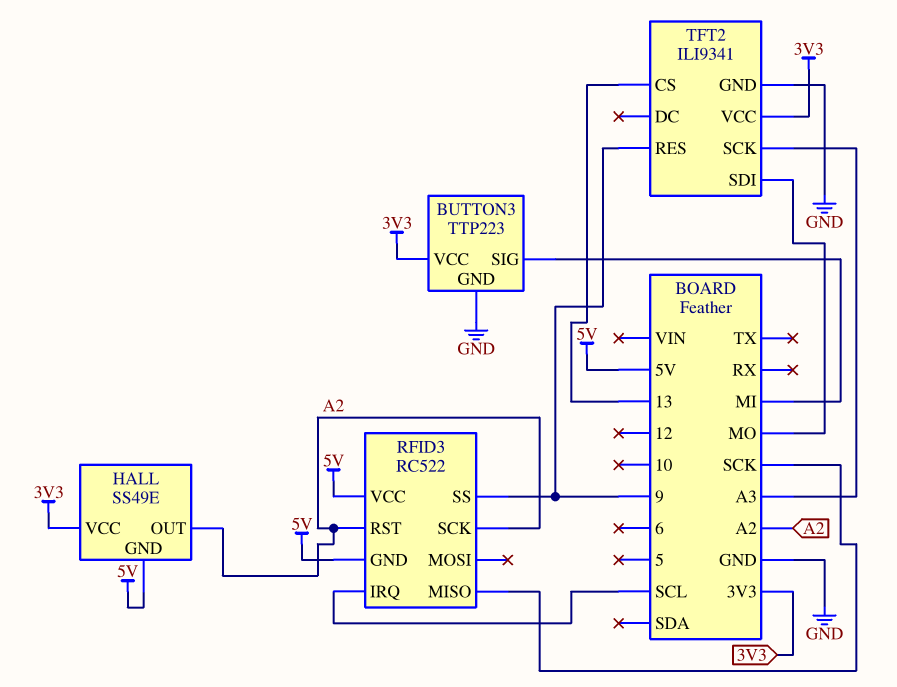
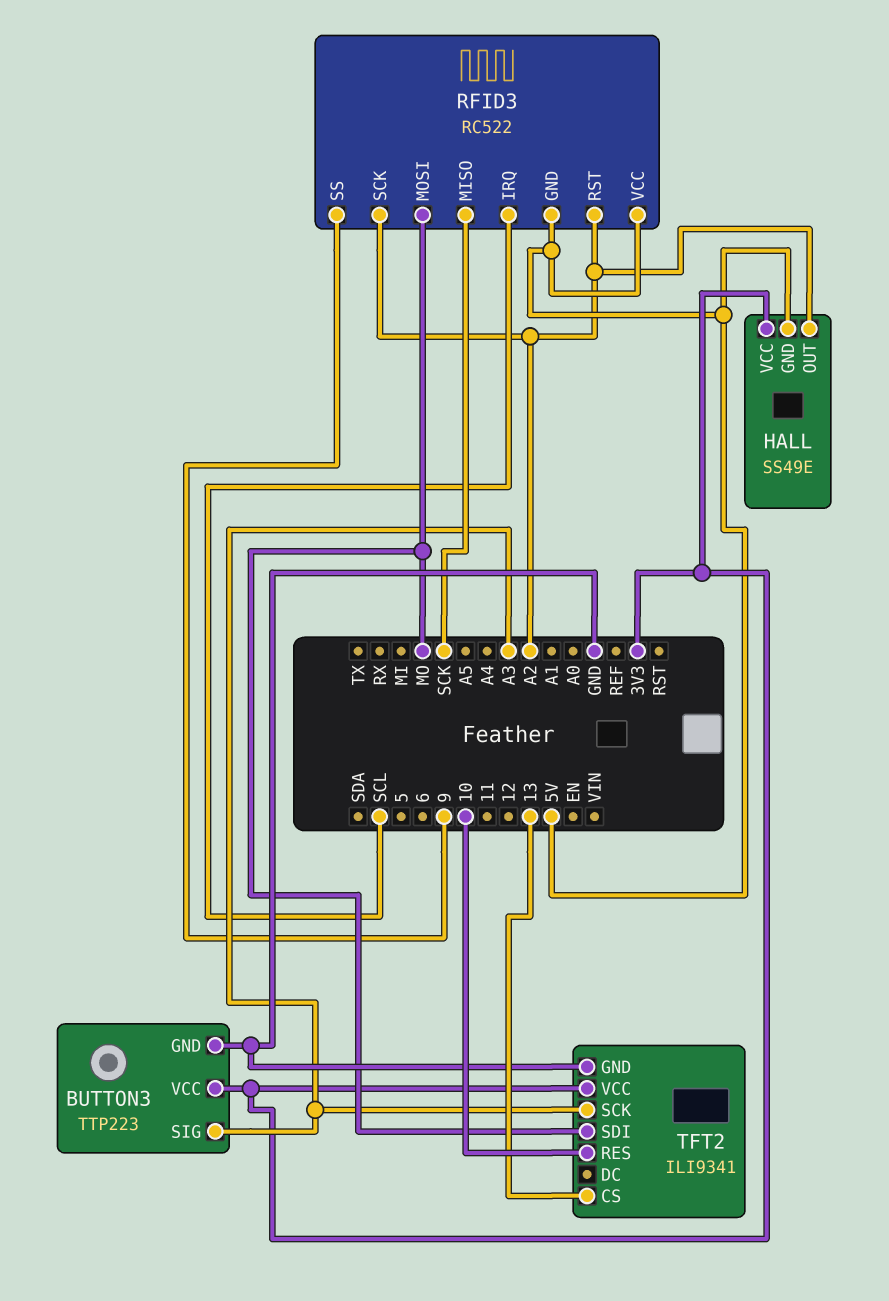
BUTTON3 pin SIG: MI -> A3
RFID3 pin MOSI: none -> MO
TFT2 pin RES: 9 -> 10

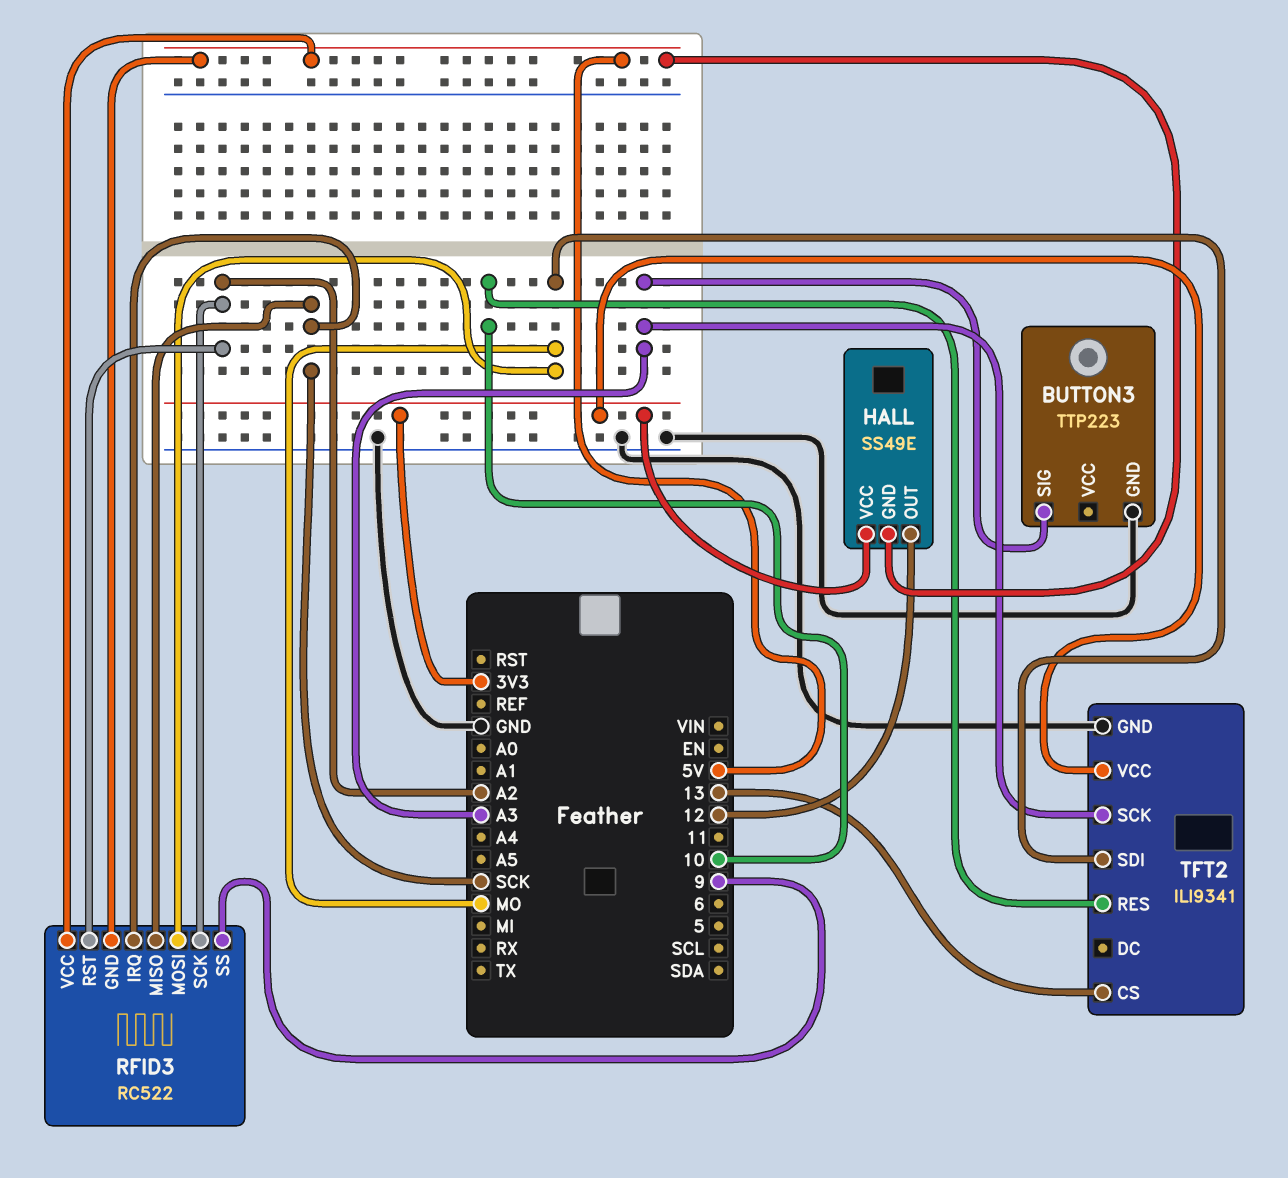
BUTTON3 pin VCC: 3V3 -> none
HALL pin OUT: A2 -> 12
RFID3 pin IRQ: SCL -> SCK

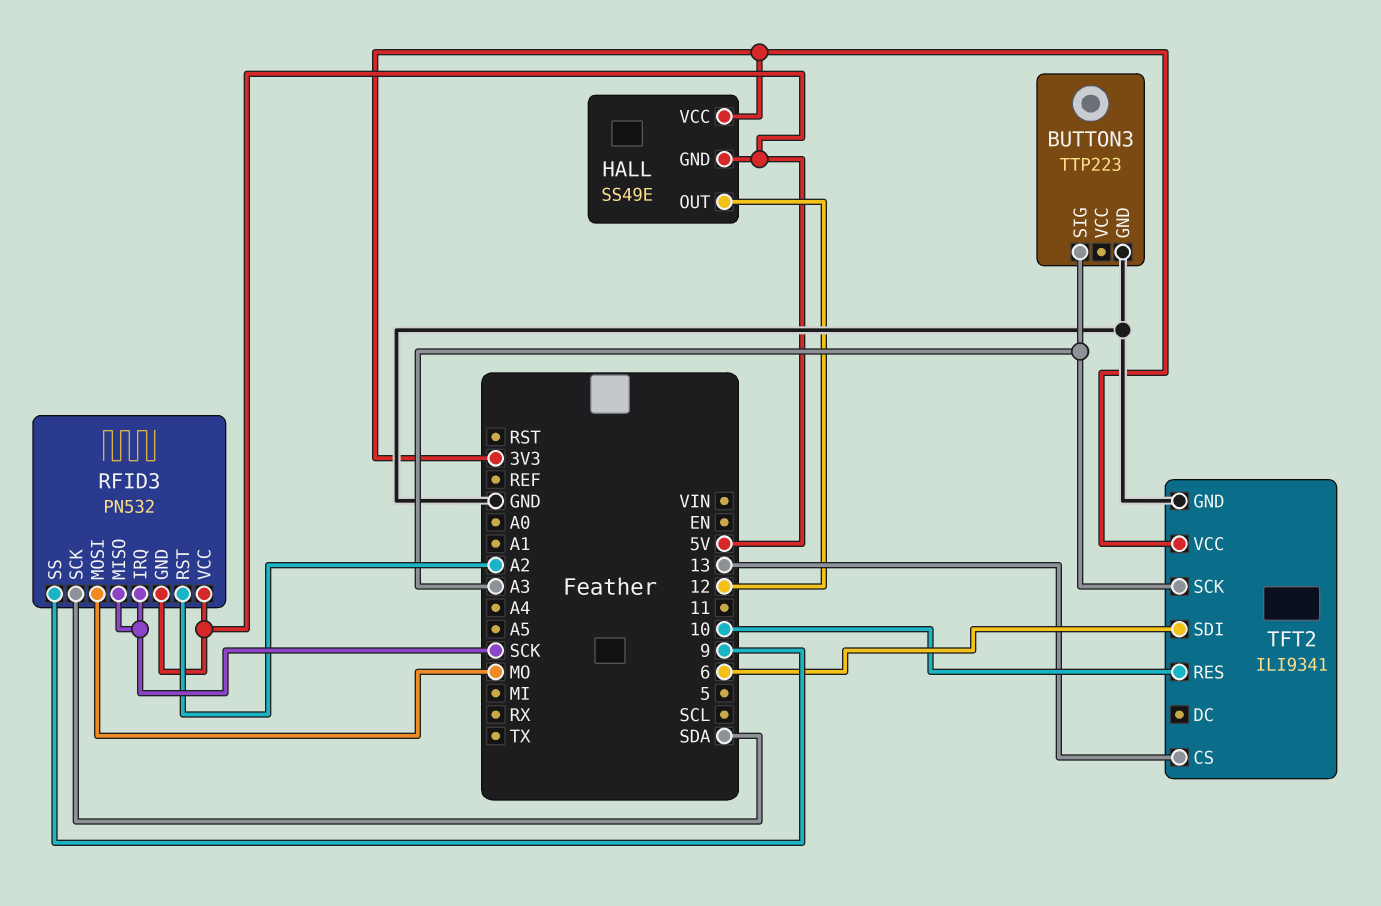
RFID3: RC522 -> PN532
RFID3 pin SCK: A2 -> SDA
TFT2 pin SDI: MO -> 6

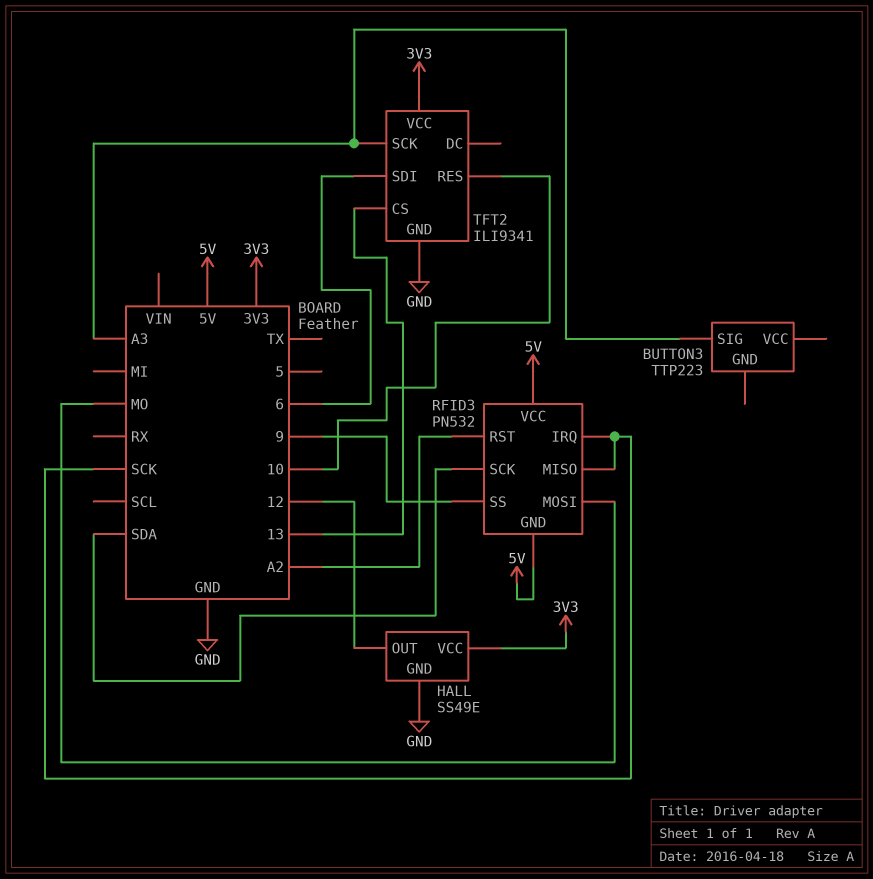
BUTTON3 pin GND: GND -> none
HALL pin GND: 5V -> GND

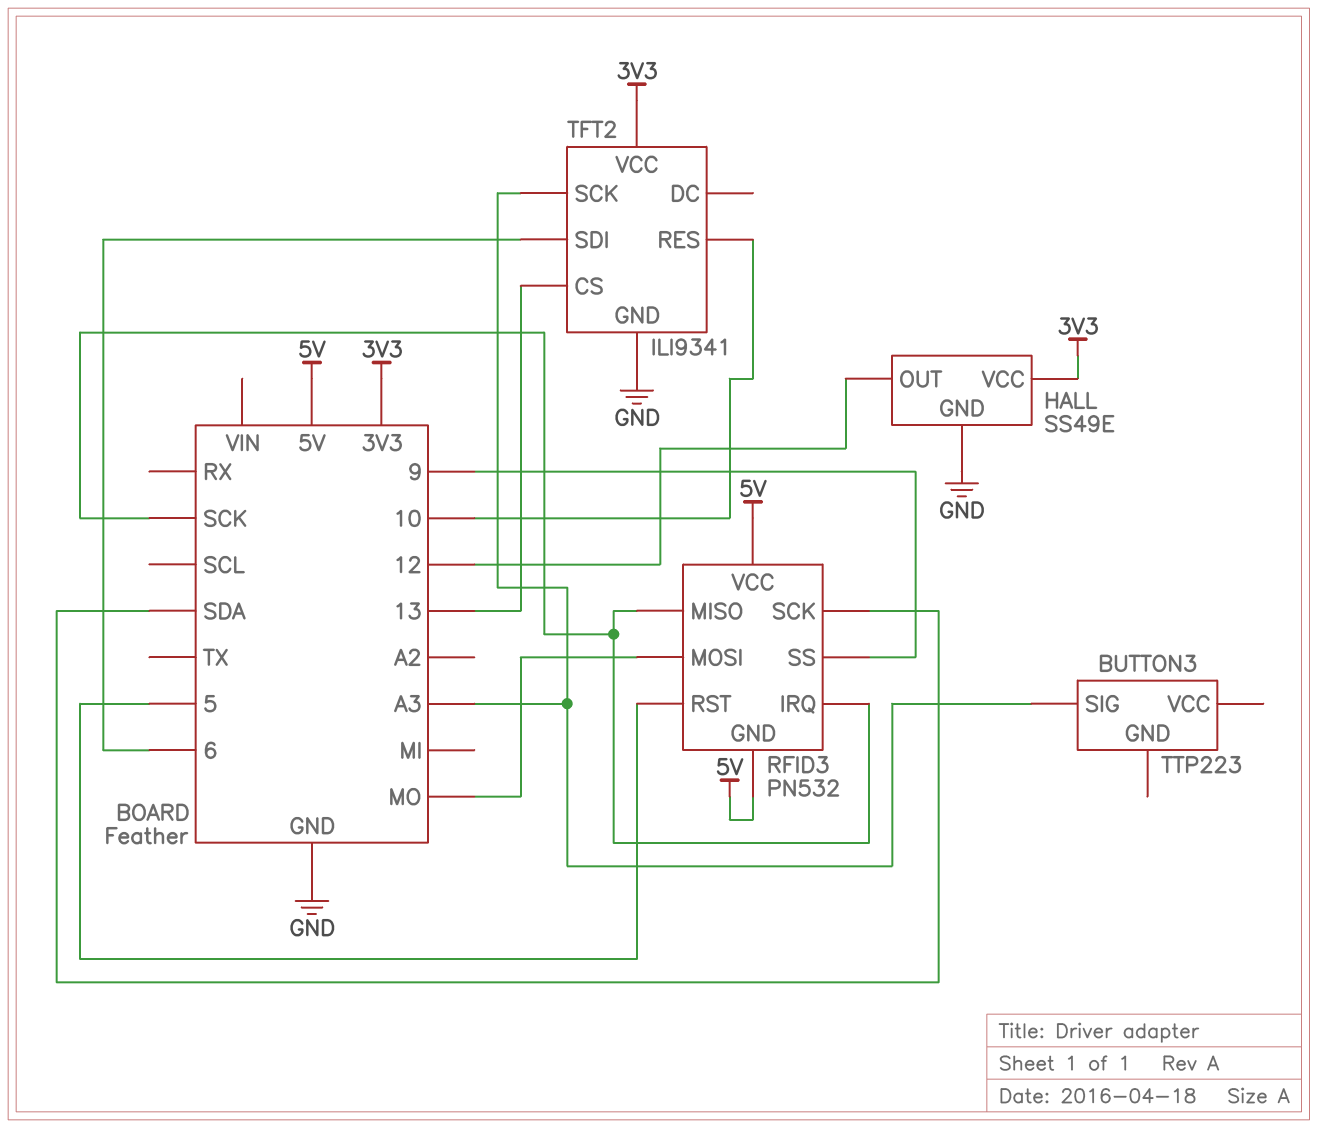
RFID3 pin RST: A2 -> 5

